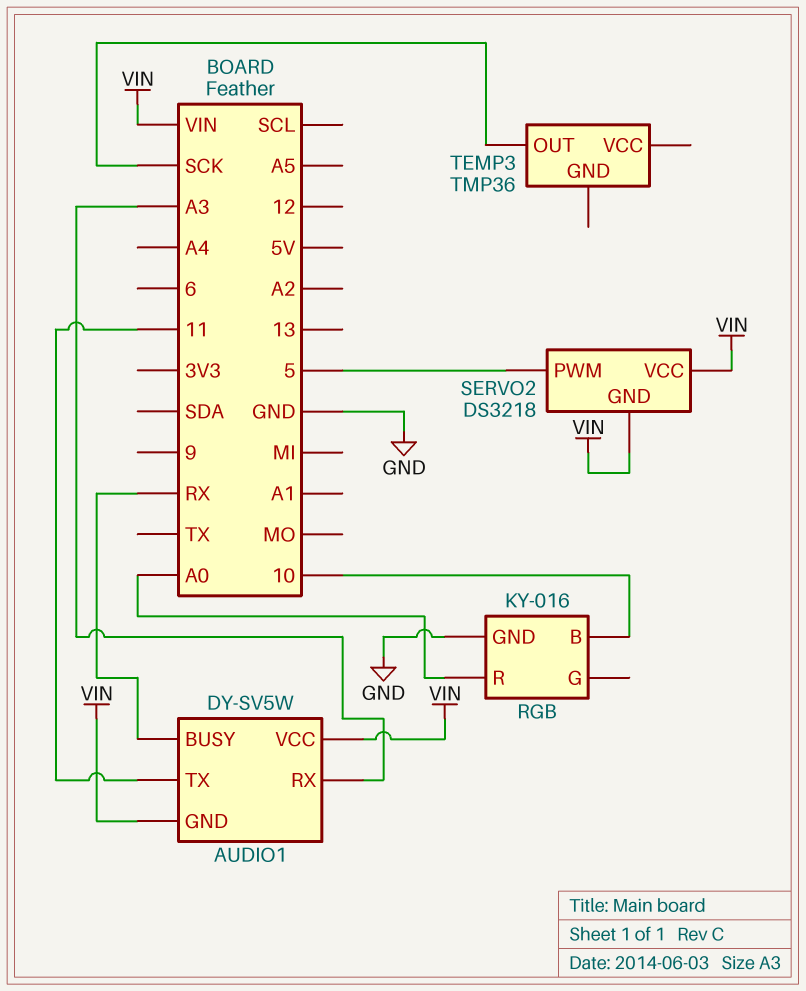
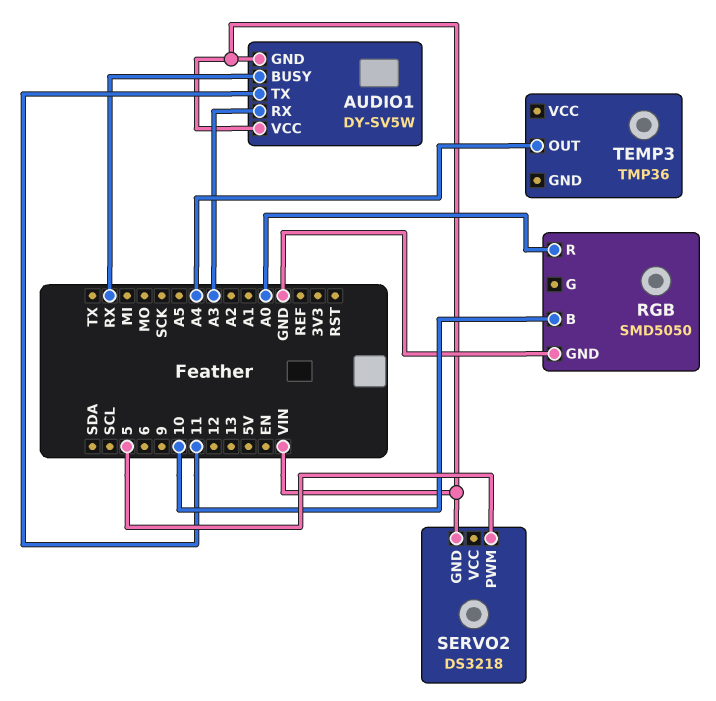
RGB: KY-016 -> SMD5050
SERVO2 pin VCC: VIN -> none
TEMP3 pin OUT: SCK -> A4

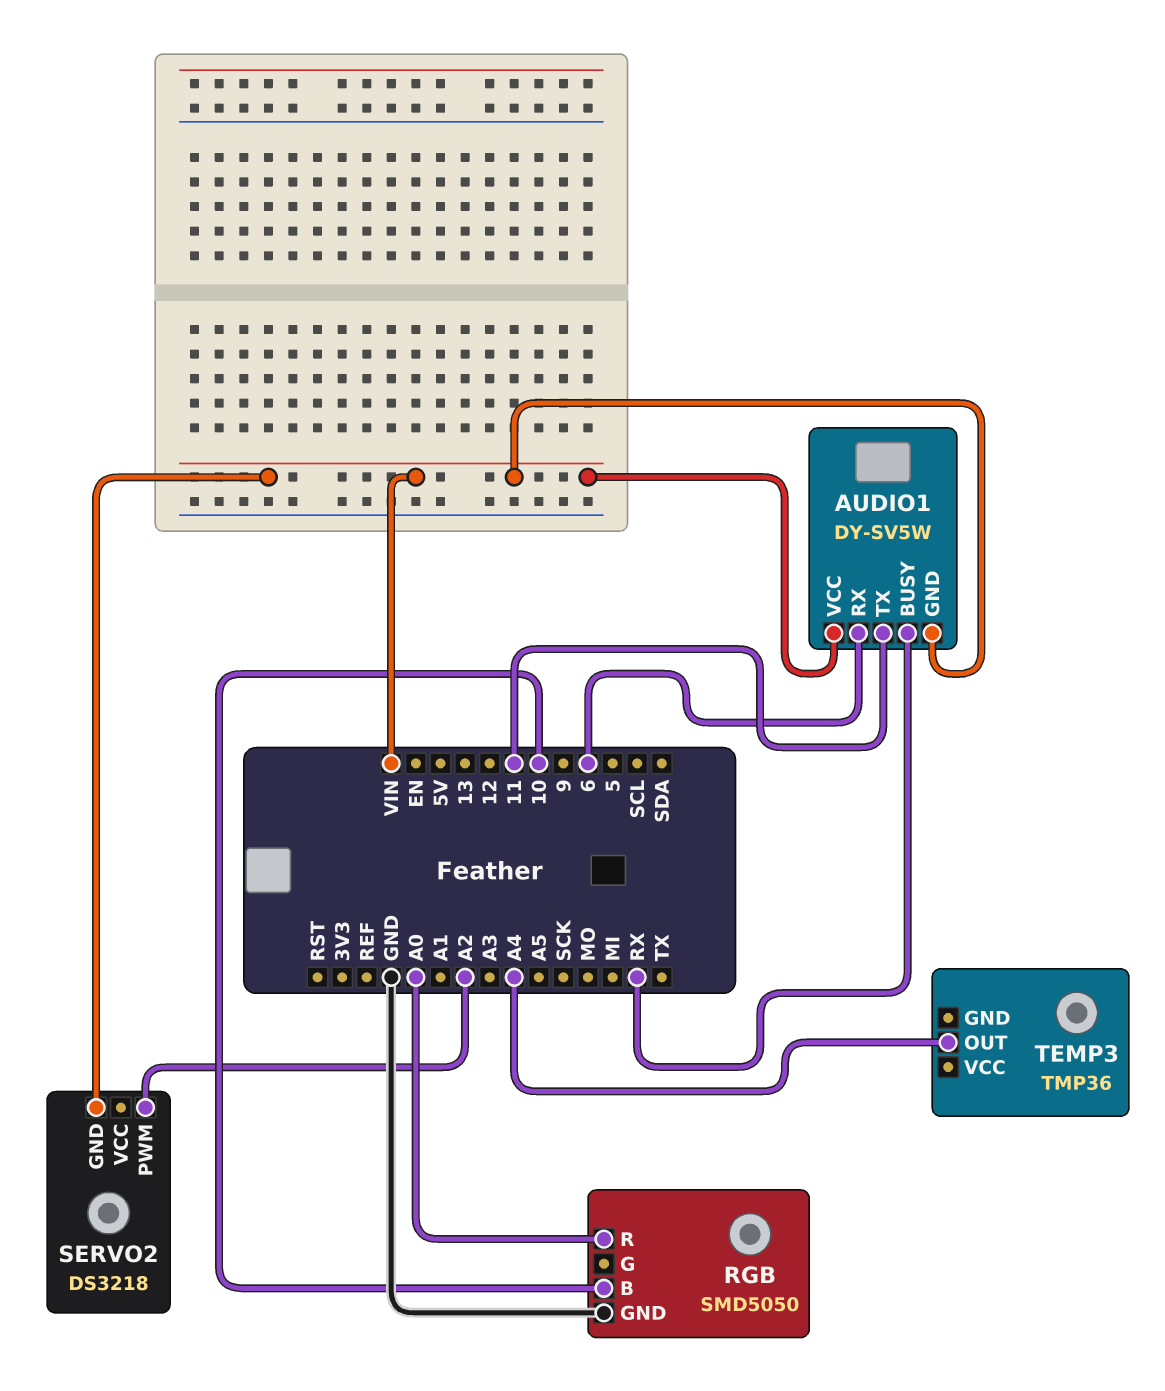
AUDIO1 pin RX: A3 -> 6
SERVO2 pin PWM: 5 -> A2

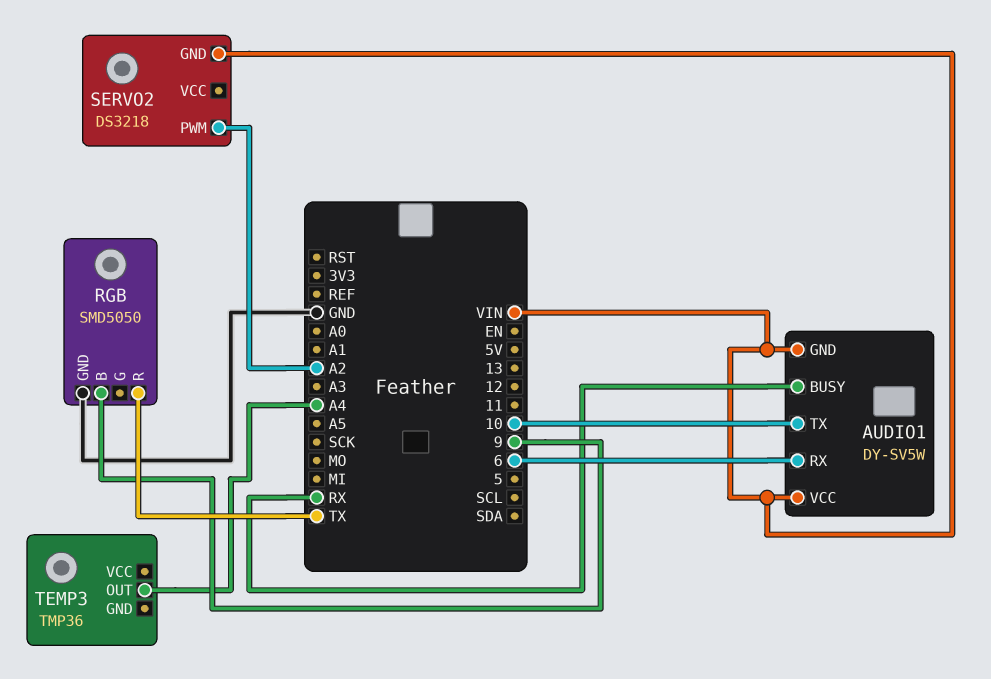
AUDIO1 pin TX: 11 -> 10
RGB pin B: 10 -> 9
RGB pin R: A0 -> TX

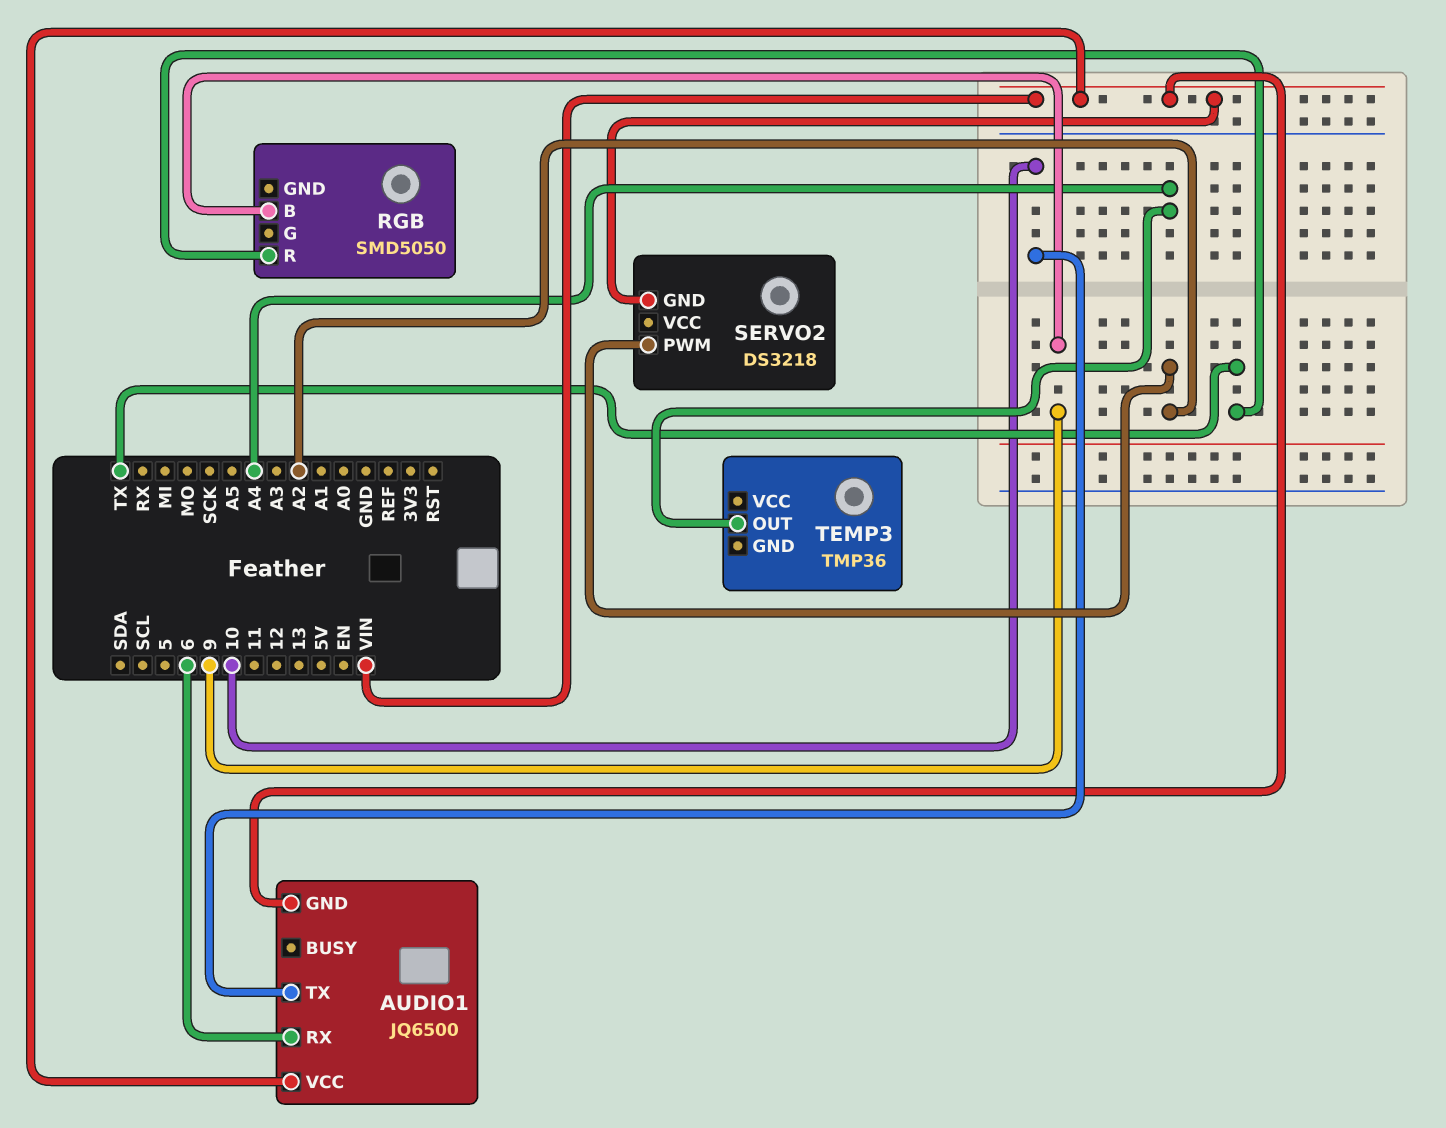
AUDIO1: DY-SV5W -> JQ6500
AUDIO1 pin BUSY: RX -> none
RGB pin GND: GND -> none

